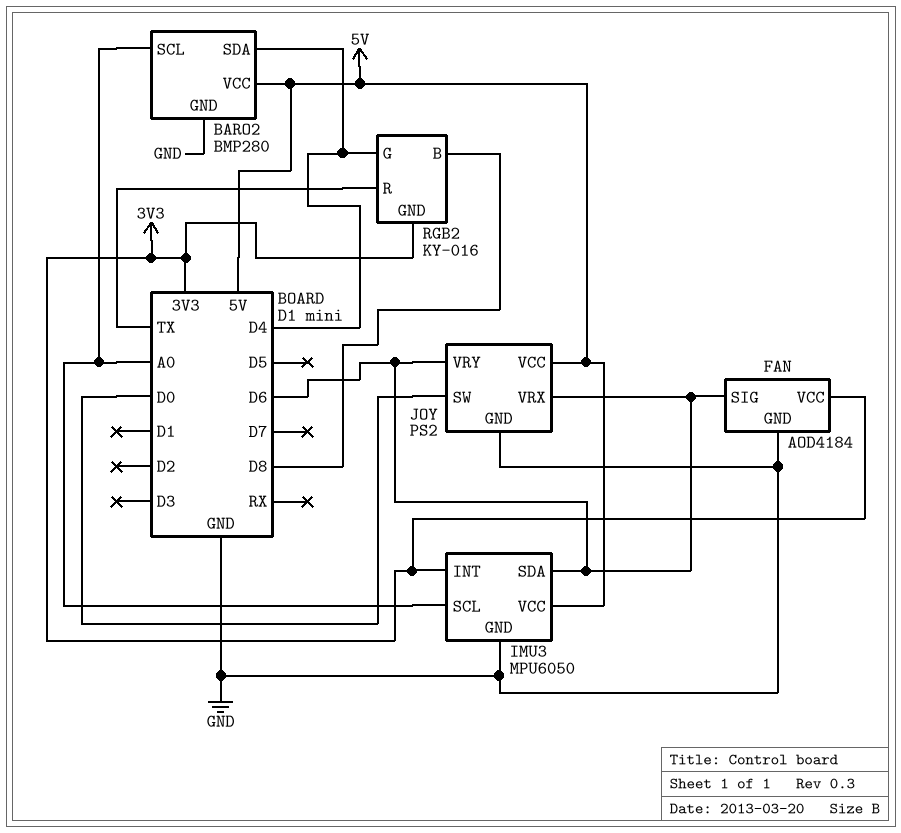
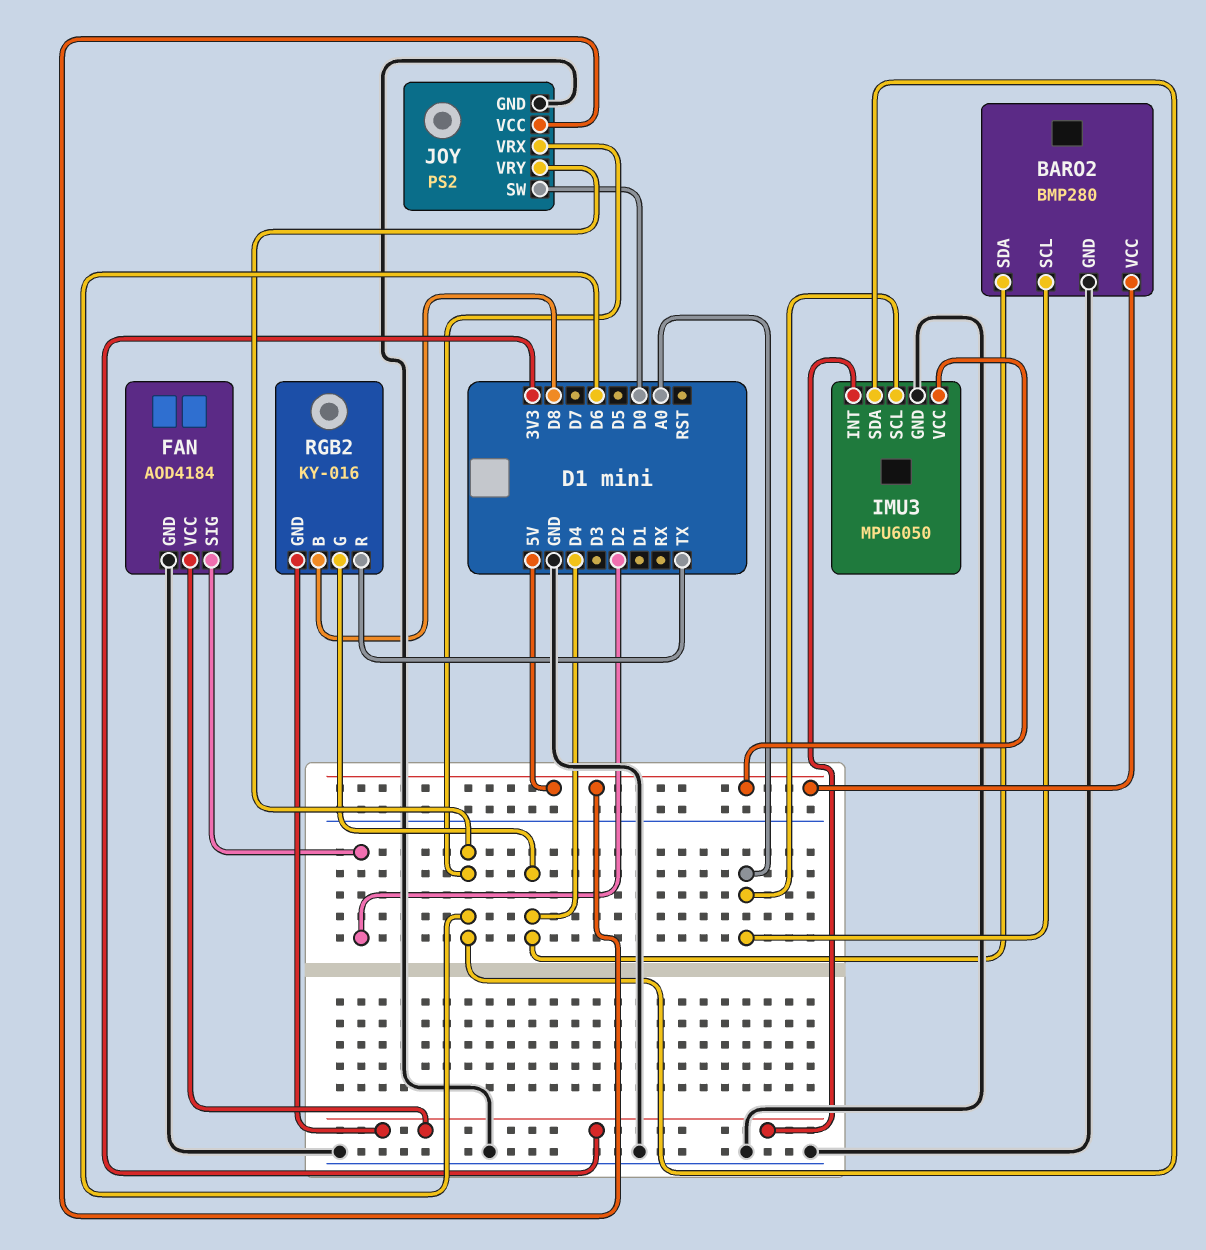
FAN pin SIG: D6 -> D2

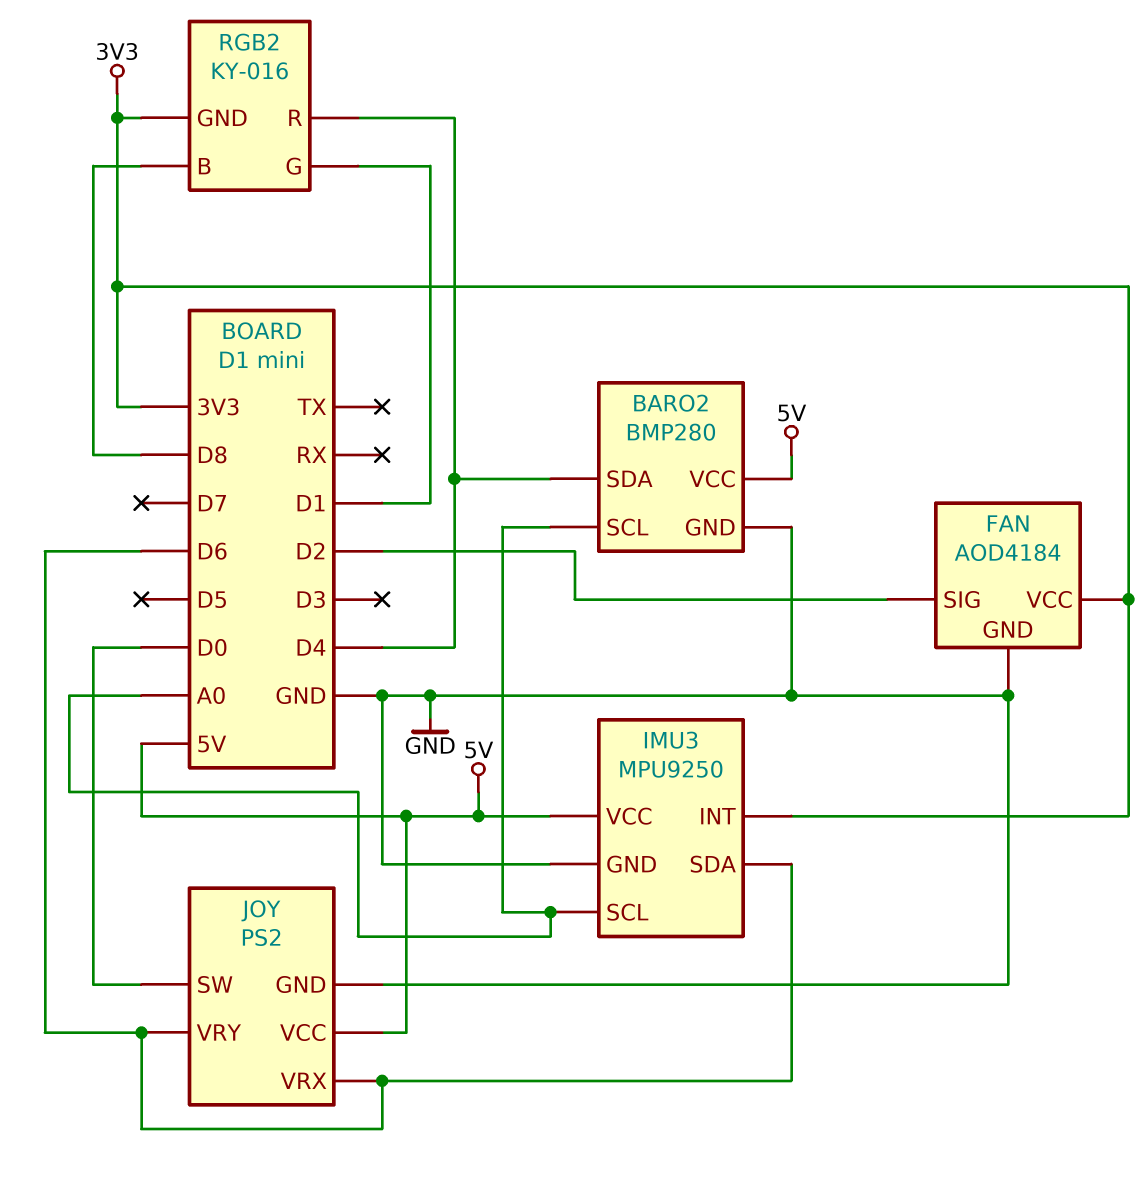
IMU3: MPU6050 -> MPU9250
RGB2 pin G: D4 -> D1
RGB2 pin R: TX -> D4

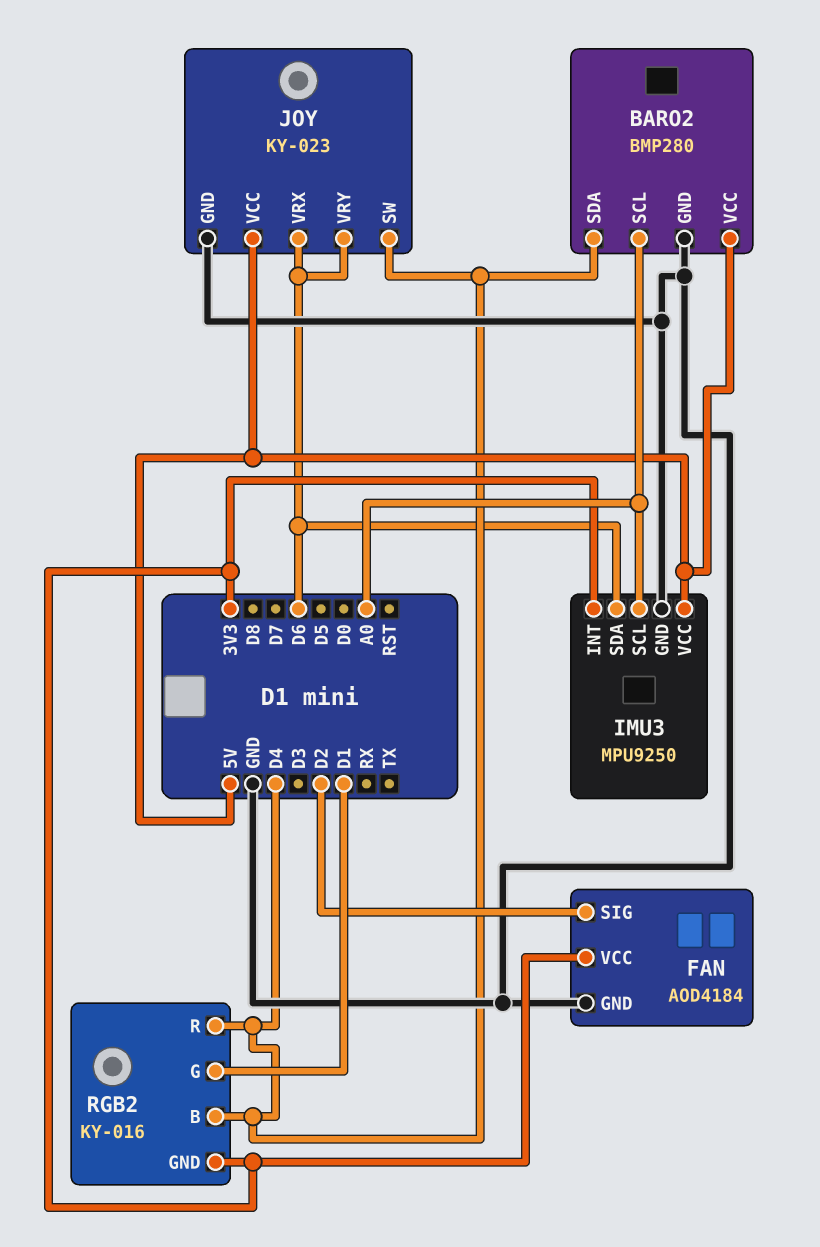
JOY: PS2 -> KY-023
JOY pin SW: D0 -> D4
RGB2 pin B: D8 -> D4

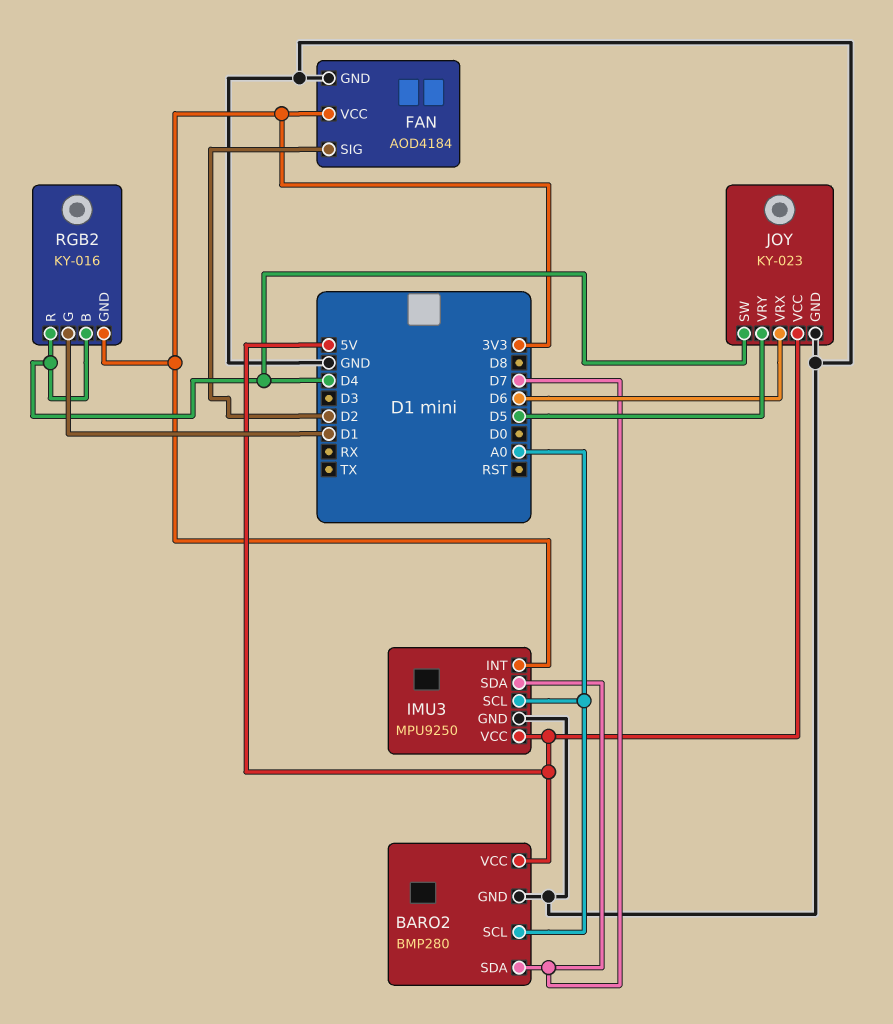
BARO2 pin SDA: D4 -> D7
IMU3 pin SDA: D6 -> D7
JOY pin VRY: D6 -> D5

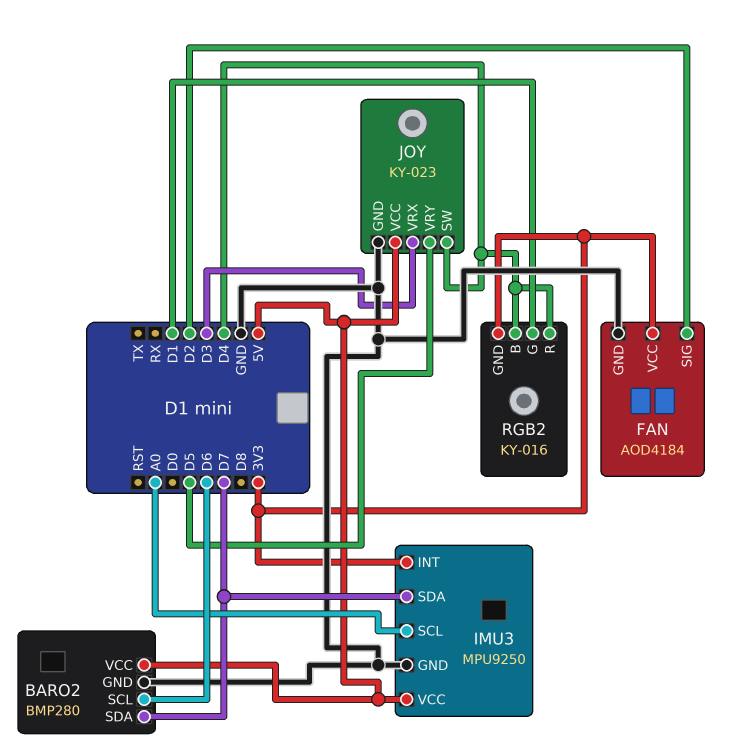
BARO2 pin SCL: A0 -> D6
JOY pin VRX: D6 -> D3

